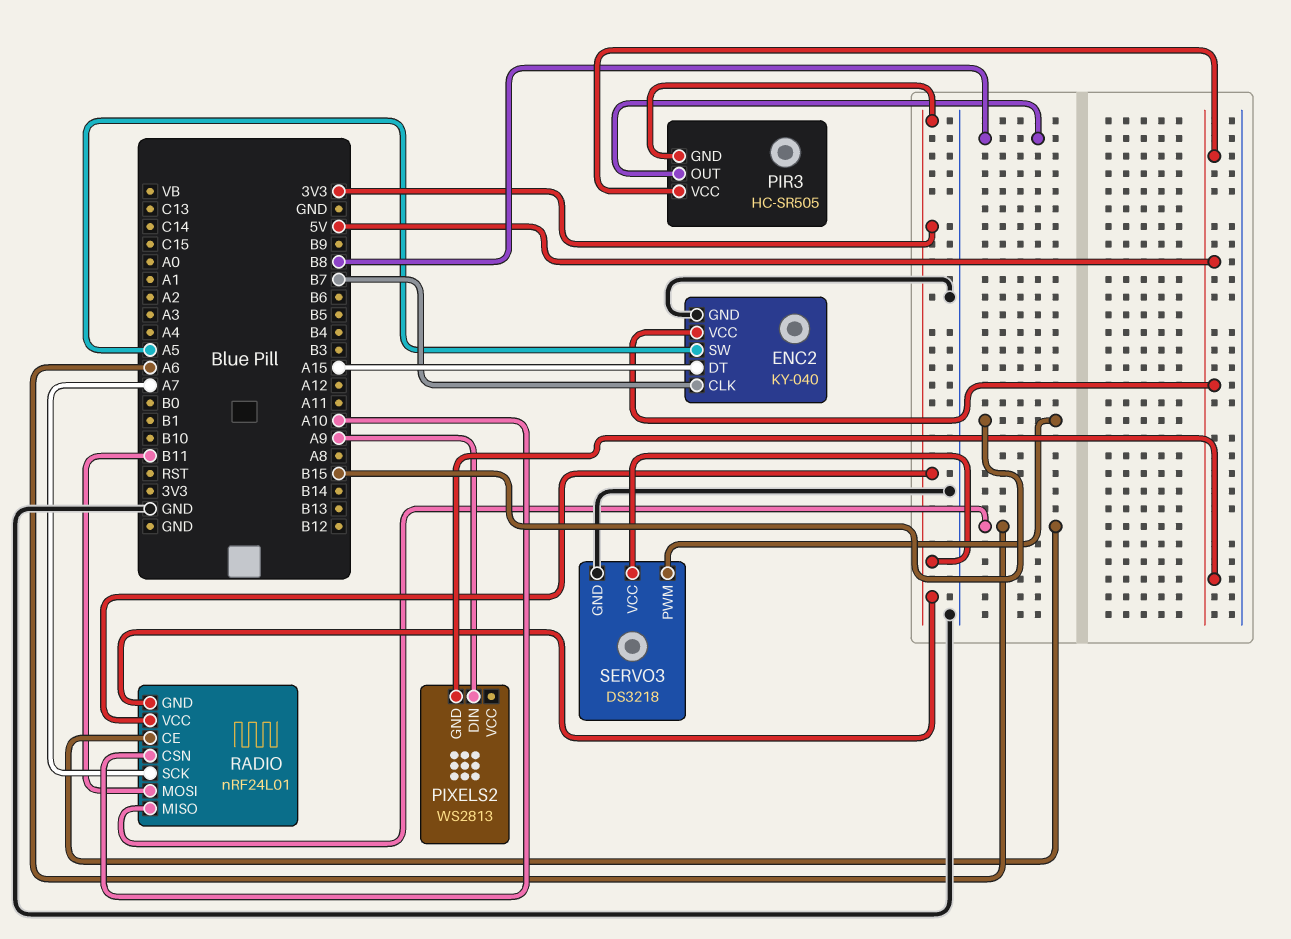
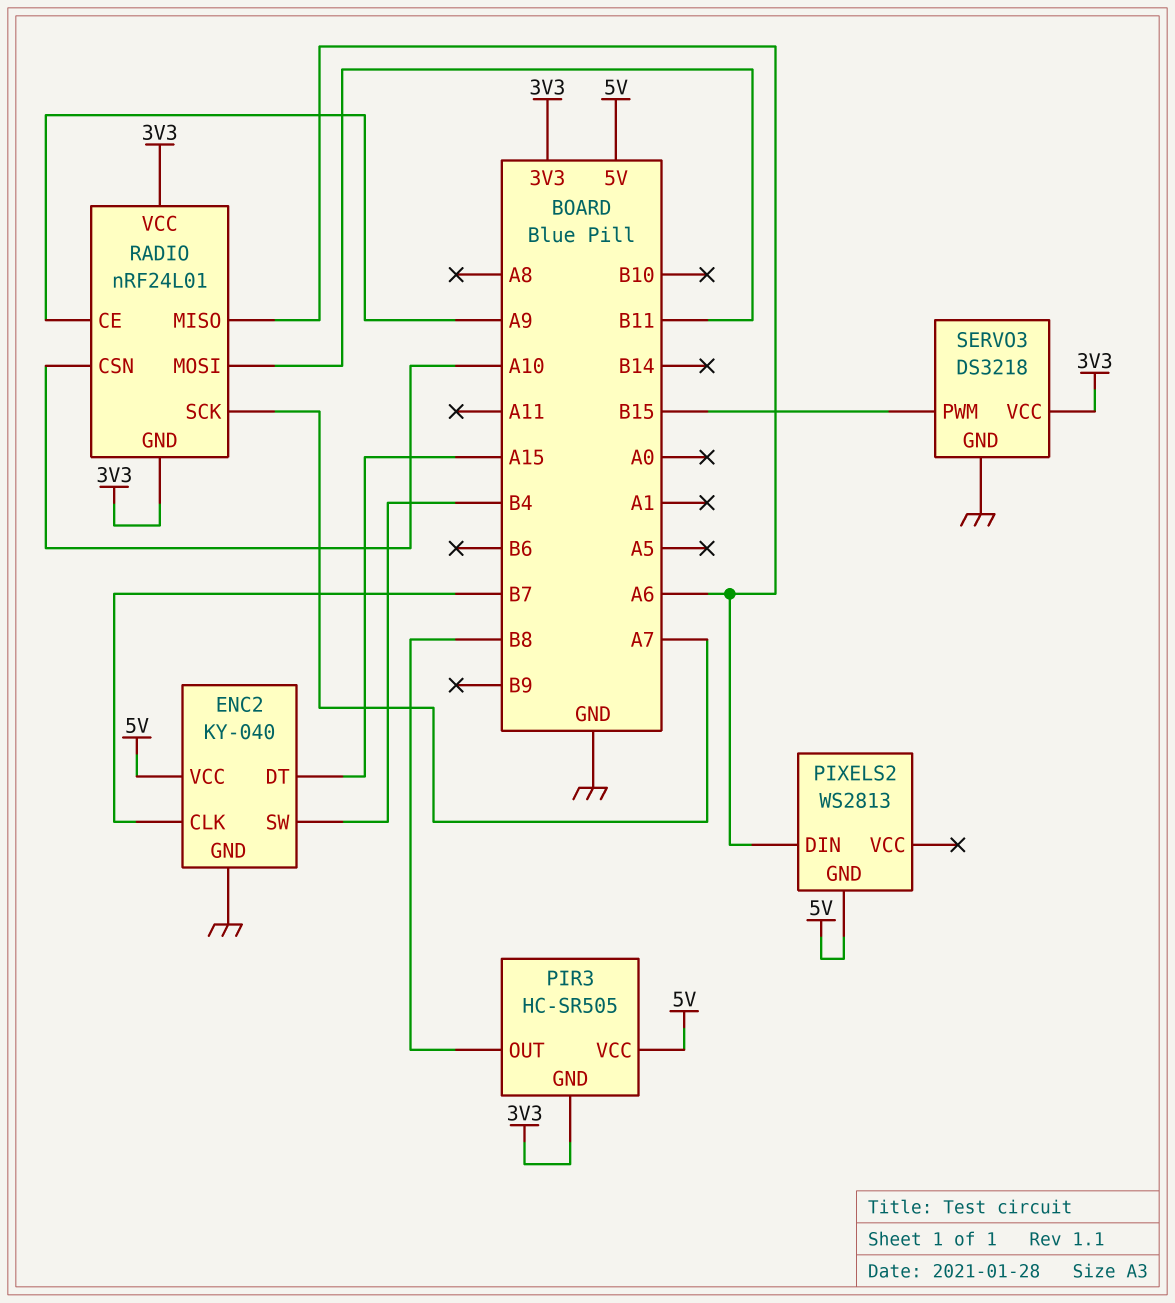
ENC2 pin SW: A5 -> B4
PIXELS2 pin DIN: A9 -> A6
RADIO pin CE: A6 -> A9

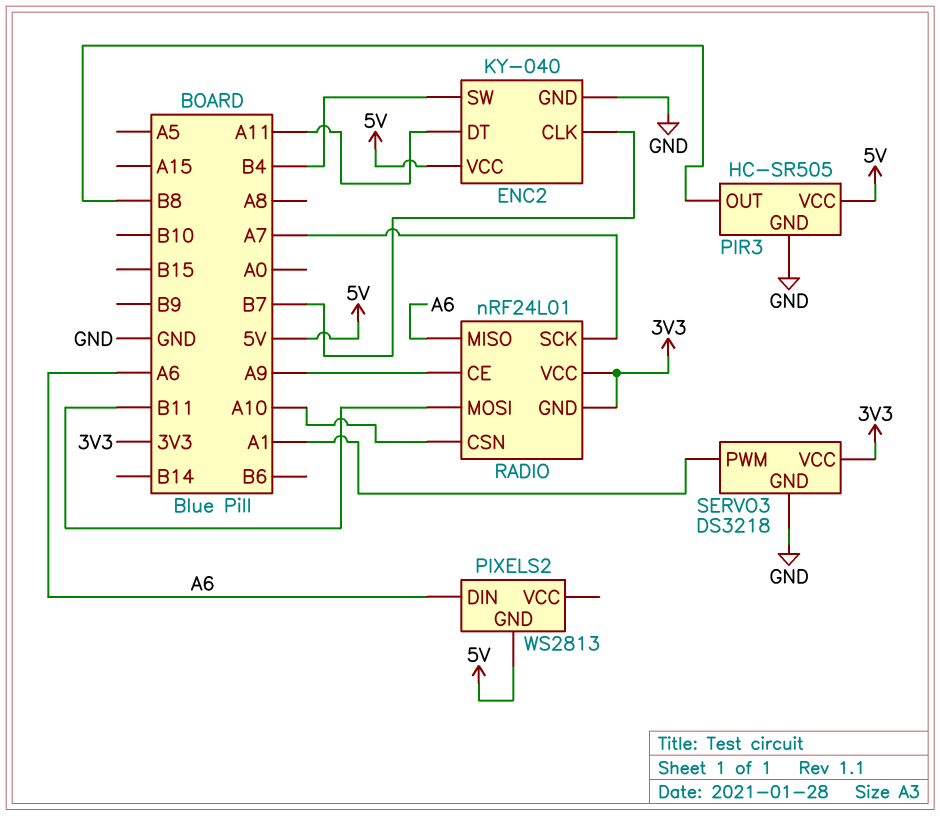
ENC2 pin DT: A15 -> A11
PIR3 pin GND: 3V3 -> GND
SERVO3 pin PWM: B15 -> A1

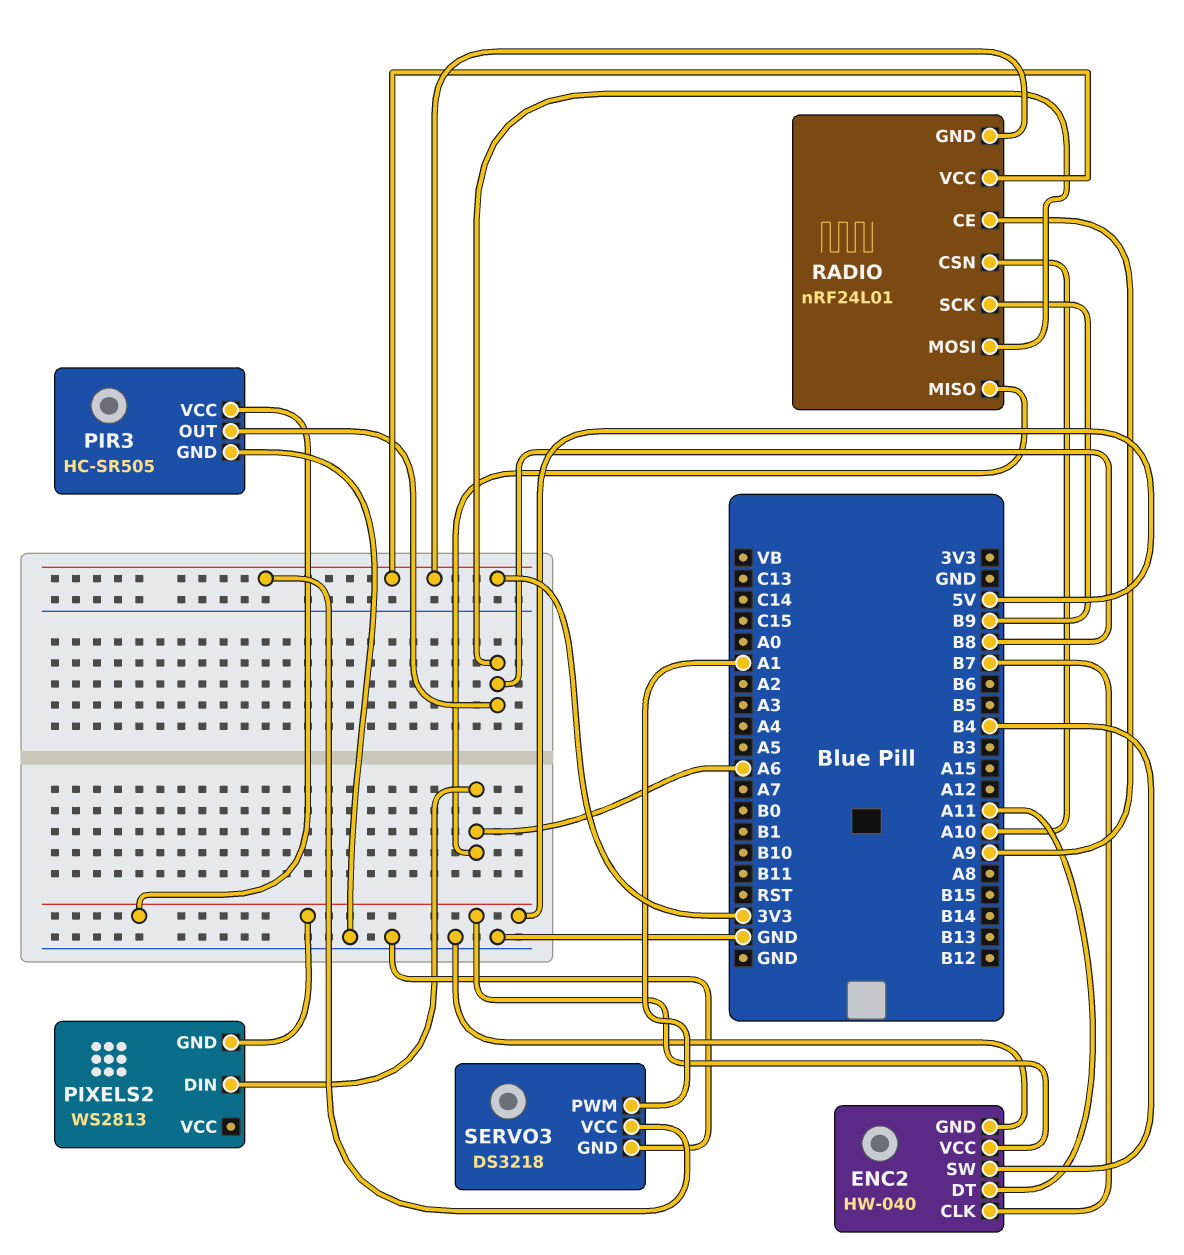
ENC2: KY-040 -> HW-040
RADIO pin MOSI: B11 -> B8
RADIO pin SCK: A7 -> B9

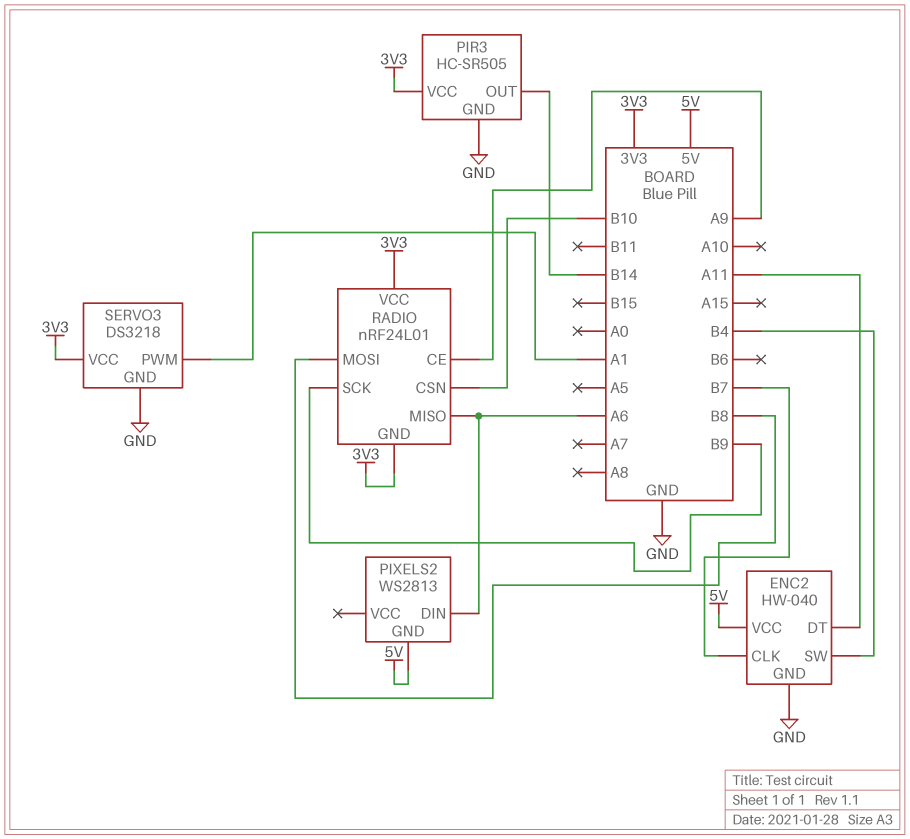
PIR3 pin OUT: B8 -> B14
PIR3 pin VCC: 5V -> 3V3
RADIO pin CSN: A10 -> B10

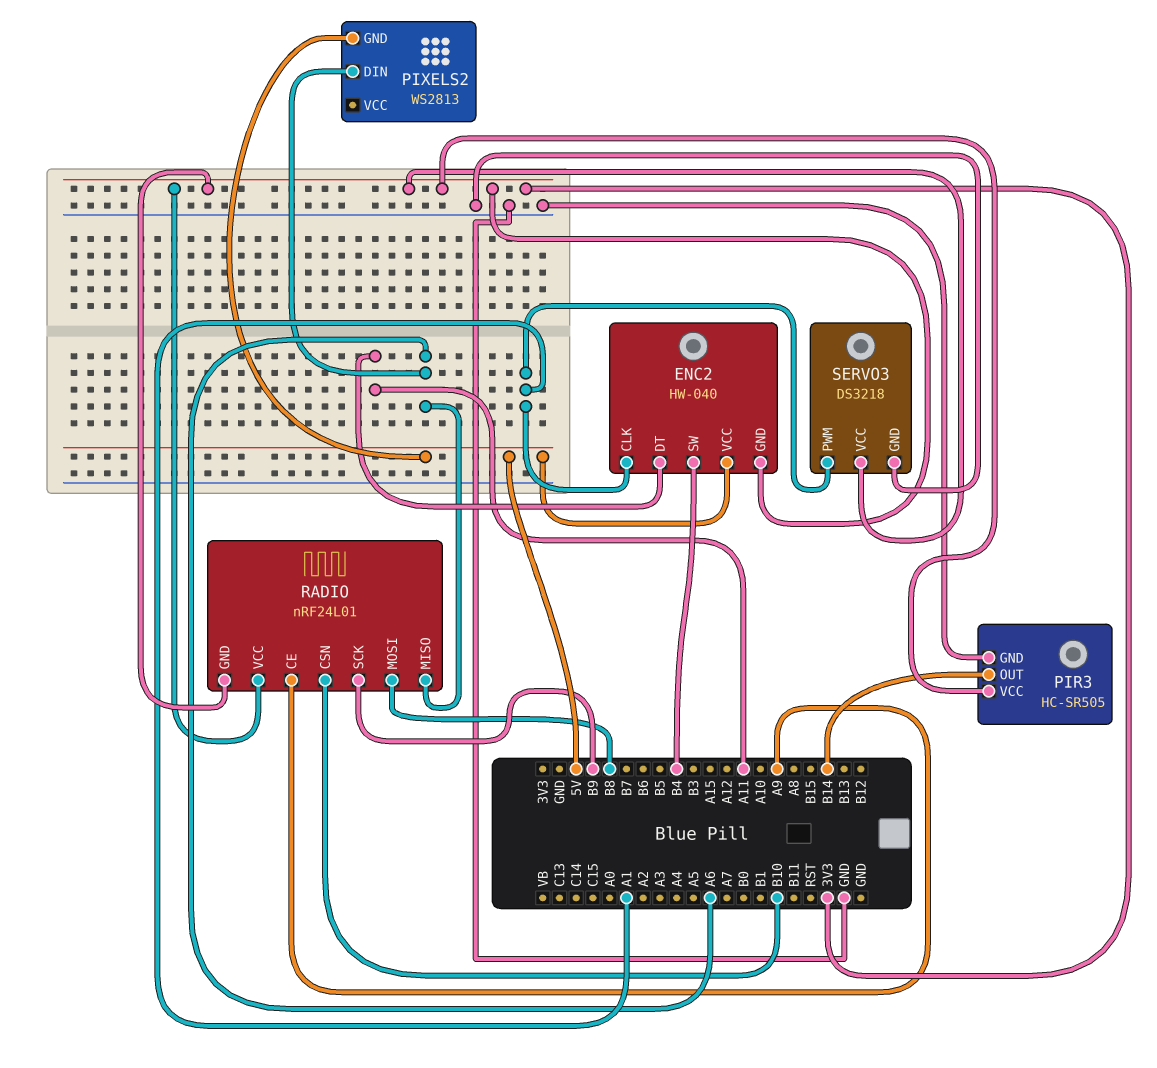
ENC2 pin CLK: B7 -> A1
ENC2 pin GND: GND -> 3V3

